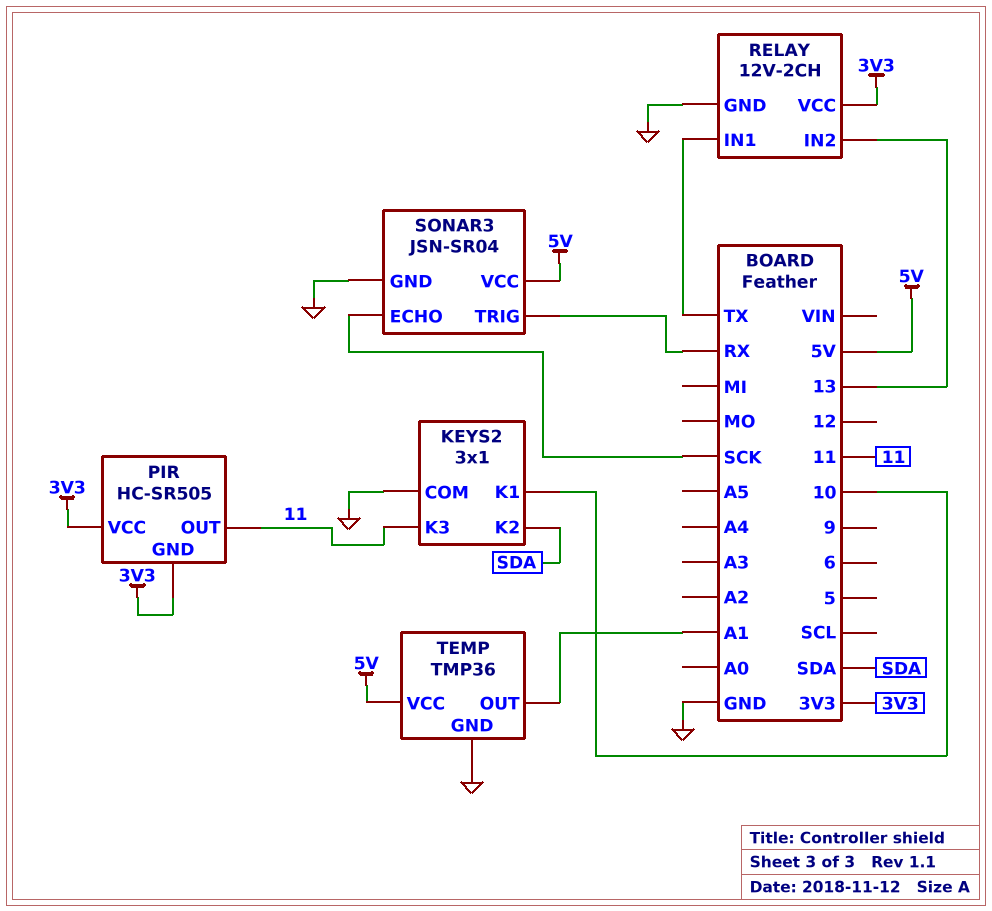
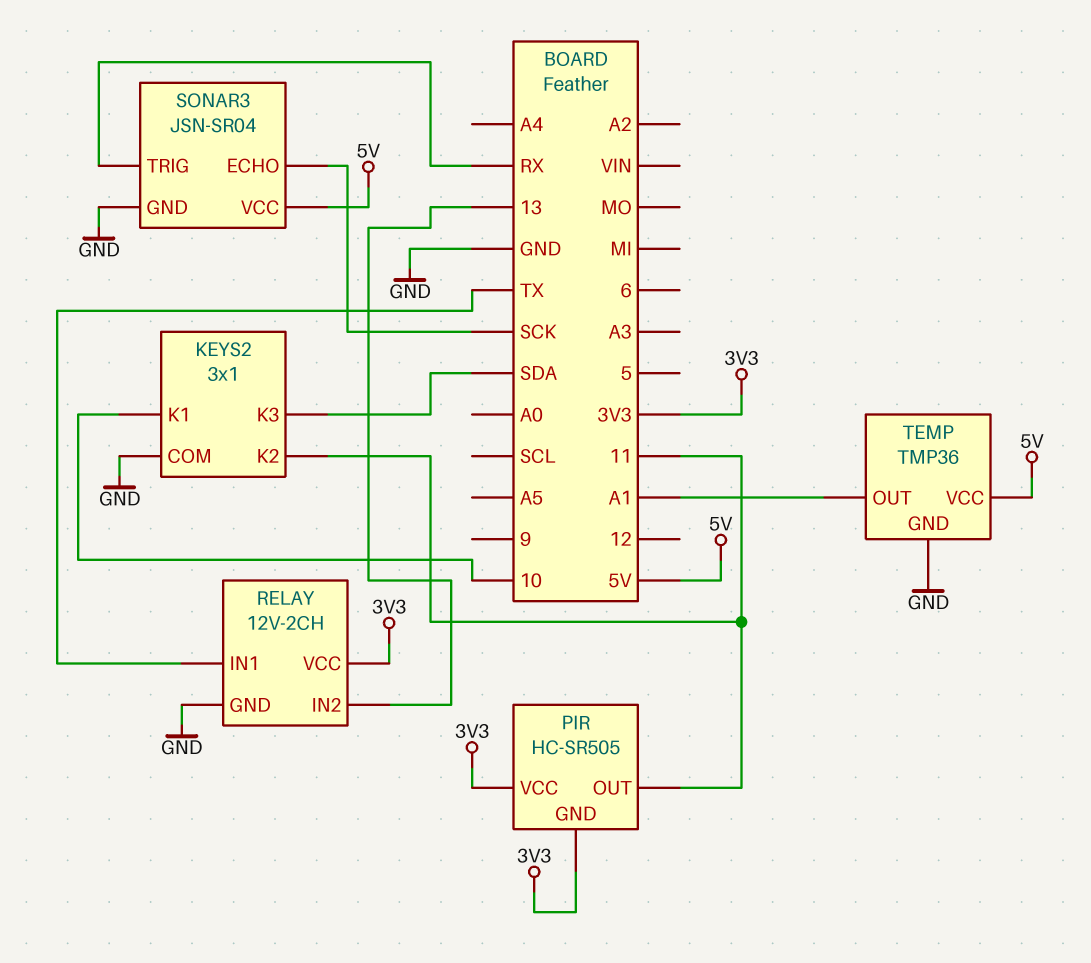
KEYS2 pin K2: SDA -> 11
KEYS2 pin K3: 11 -> SDA

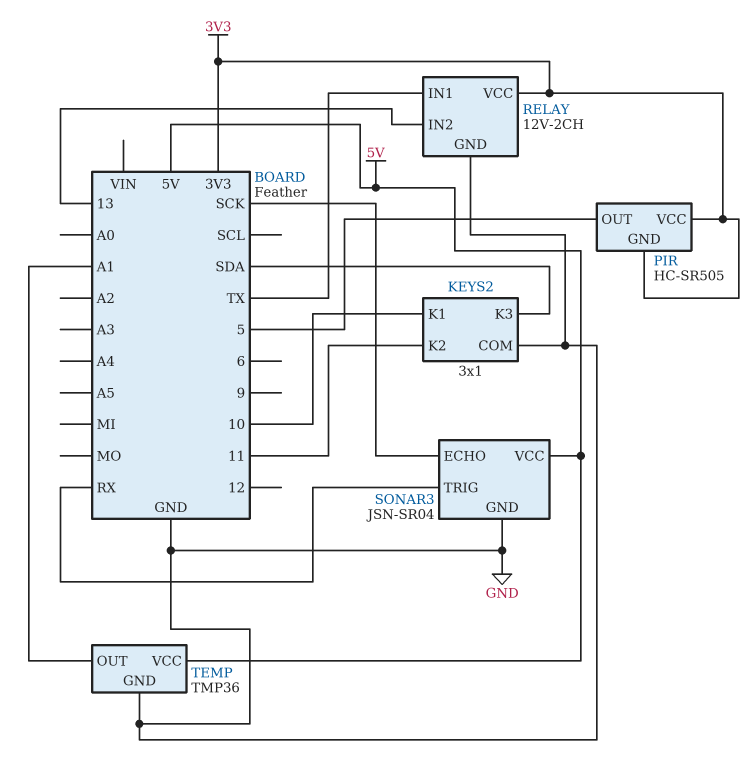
PIR pin OUT: 11 -> 5

